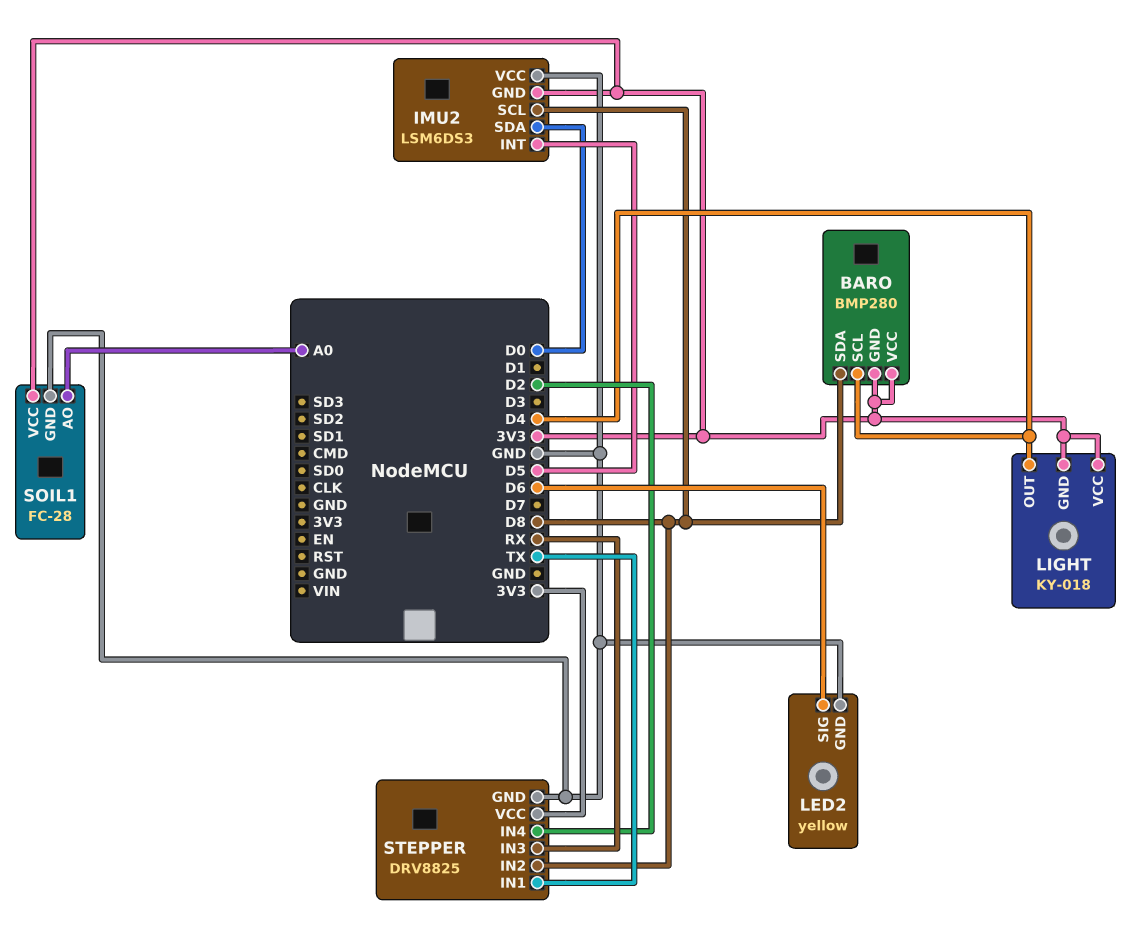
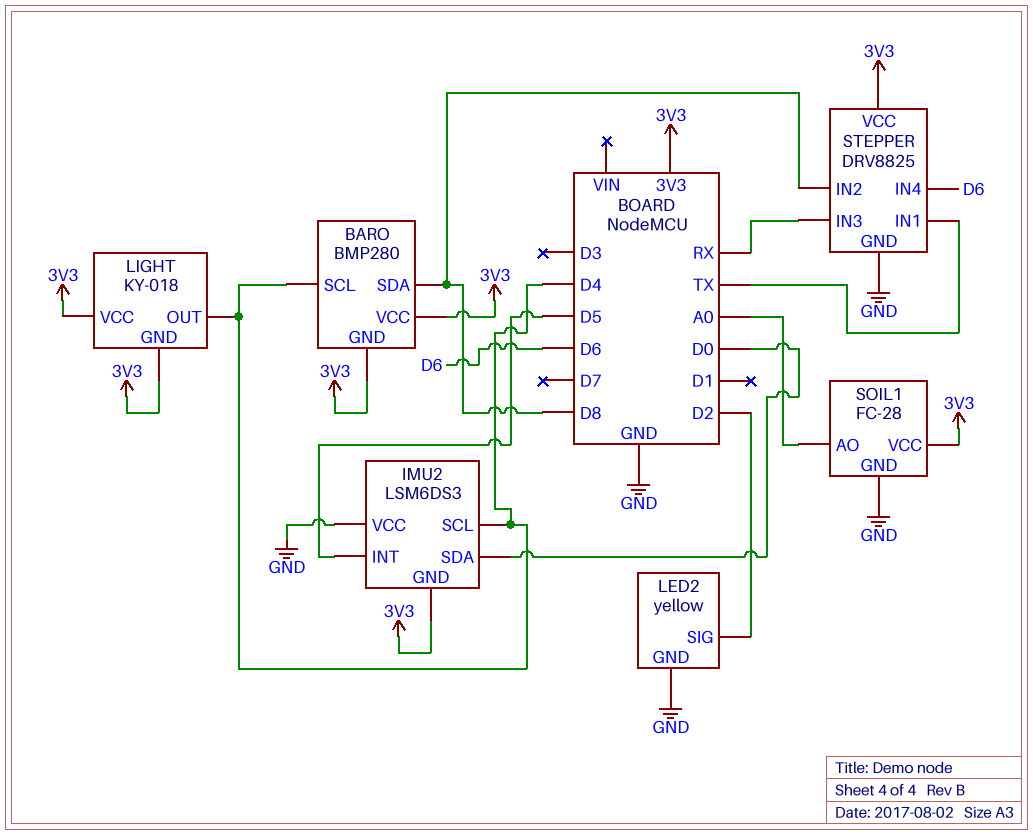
IMU2 pin SCL: D8 -> D4
LED2 pin SIG: D6 -> D2
STEPPER pin IN4: D2 -> D6

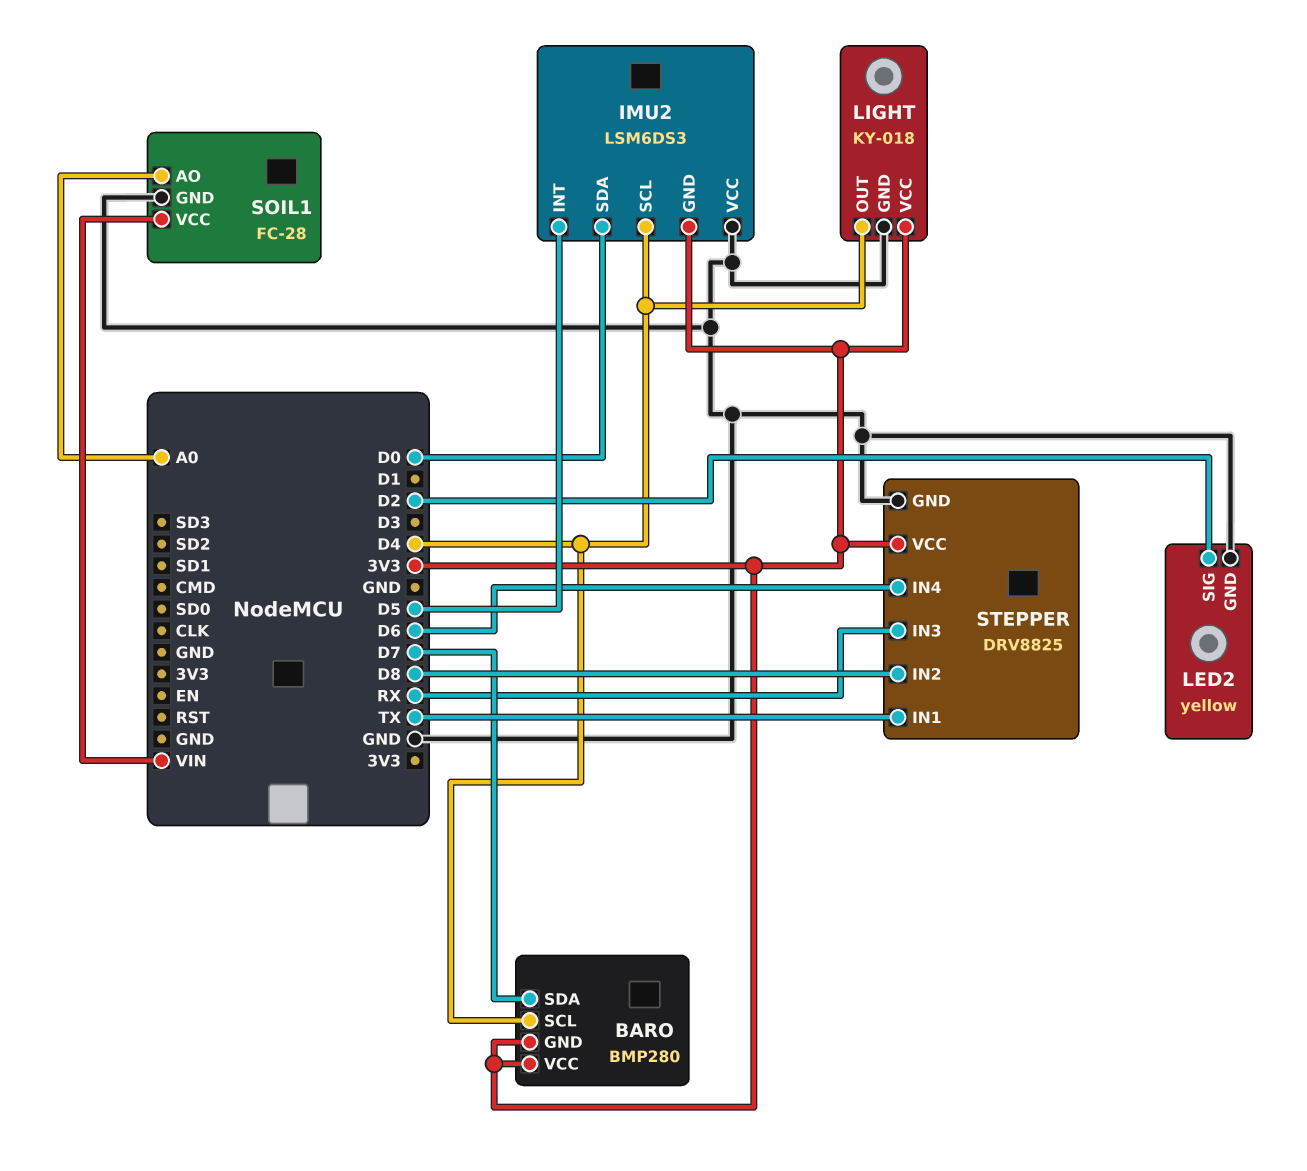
BARO pin SDA: D8 -> D7
LIGHT pin GND: 3V3 -> GND
SOIL1 pin VCC: 3V3 -> VIN

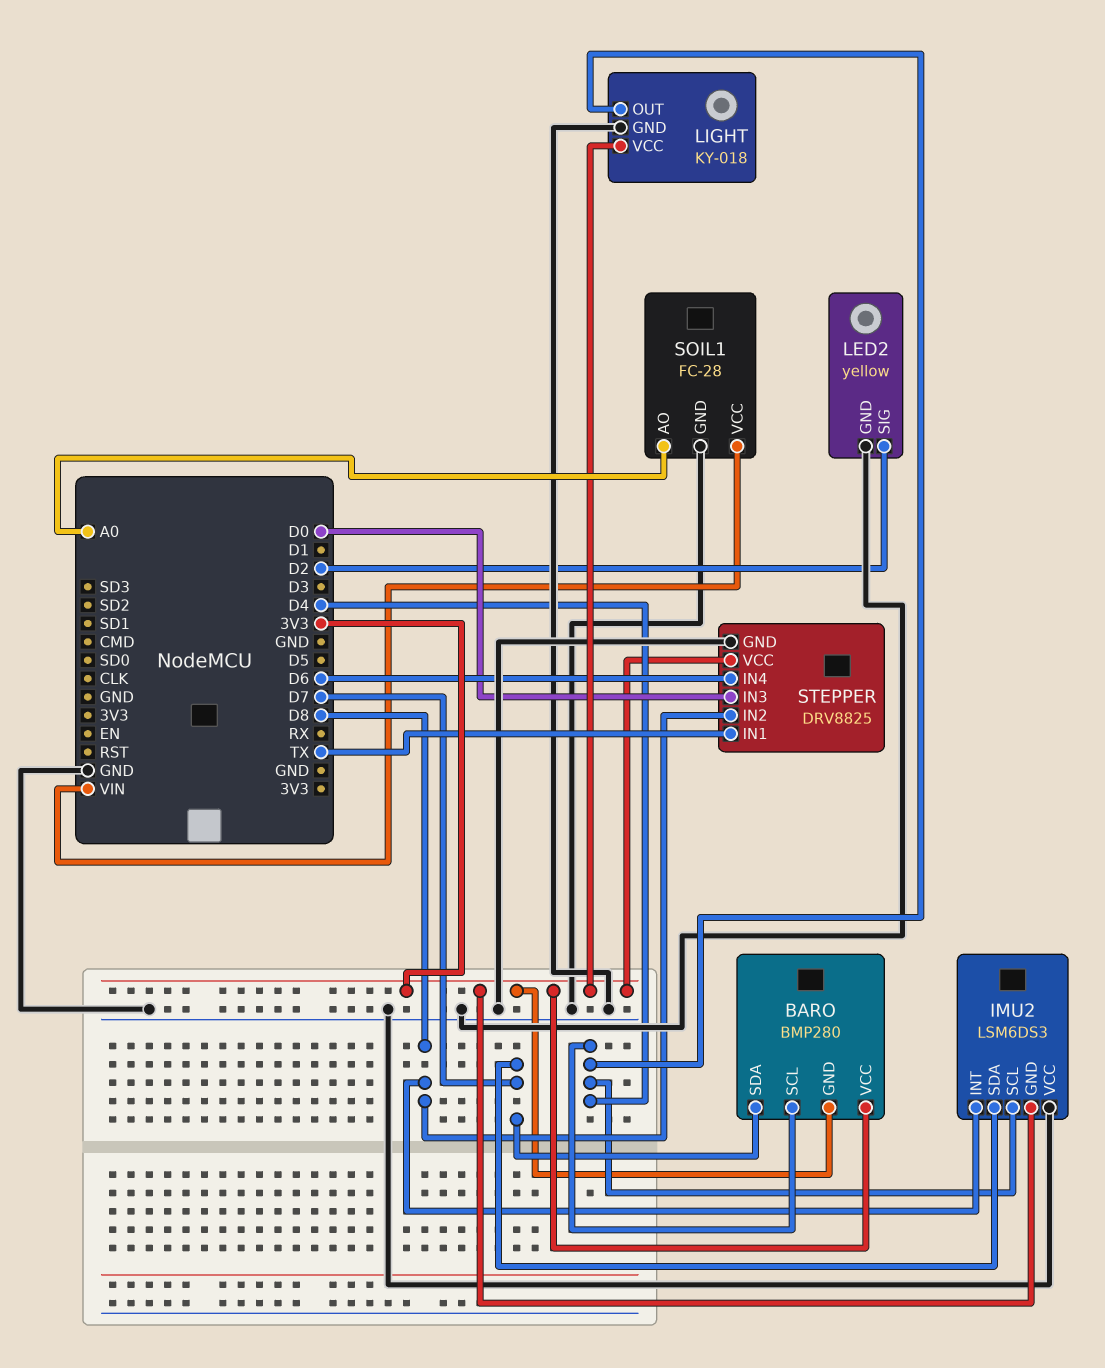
IMU2 pin INT: D5 -> D8
IMU2 pin SDA: D0 -> D7
STEPPER pin IN3: RX -> D0

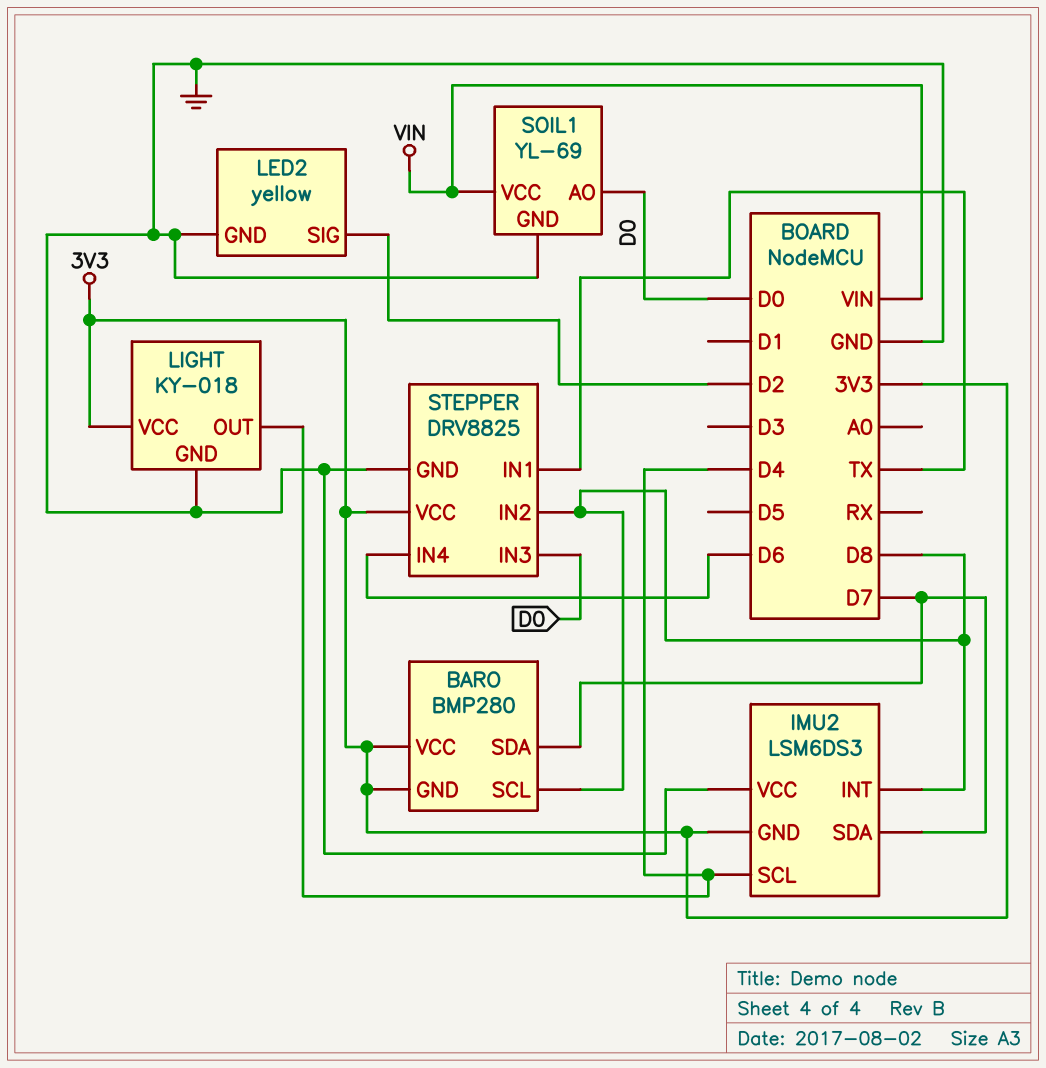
BARO pin SCL: D4 -> D8
SOIL1: FC-28 -> YL-69
SOIL1 pin AO: A0 -> D0

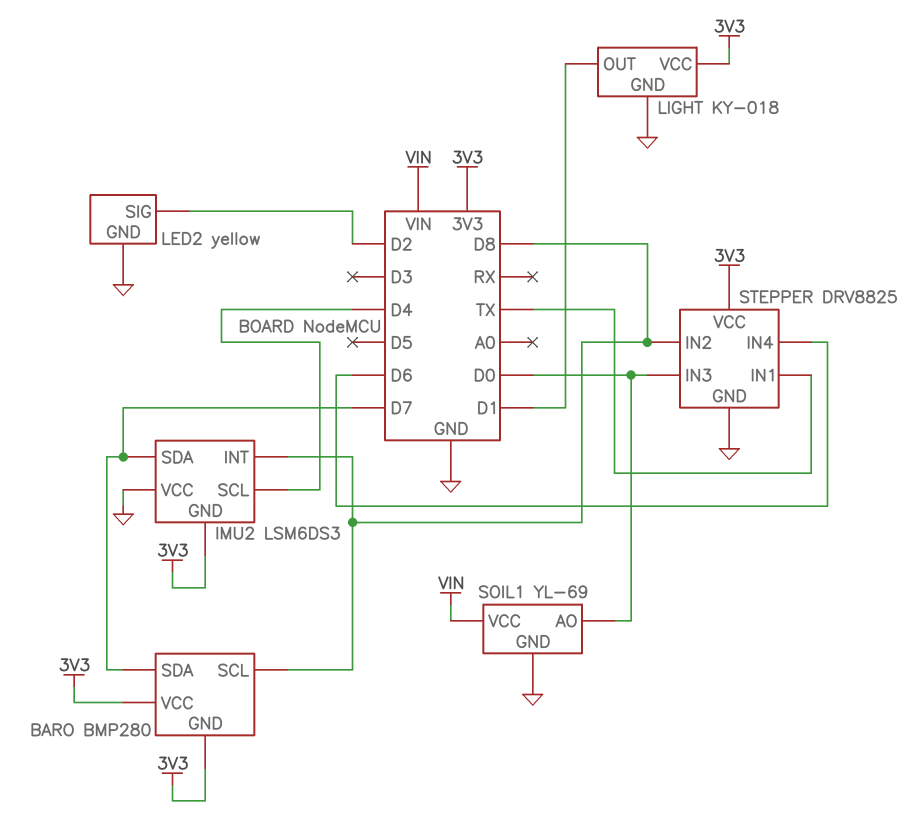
LIGHT pin OUT: D4 -> D1

